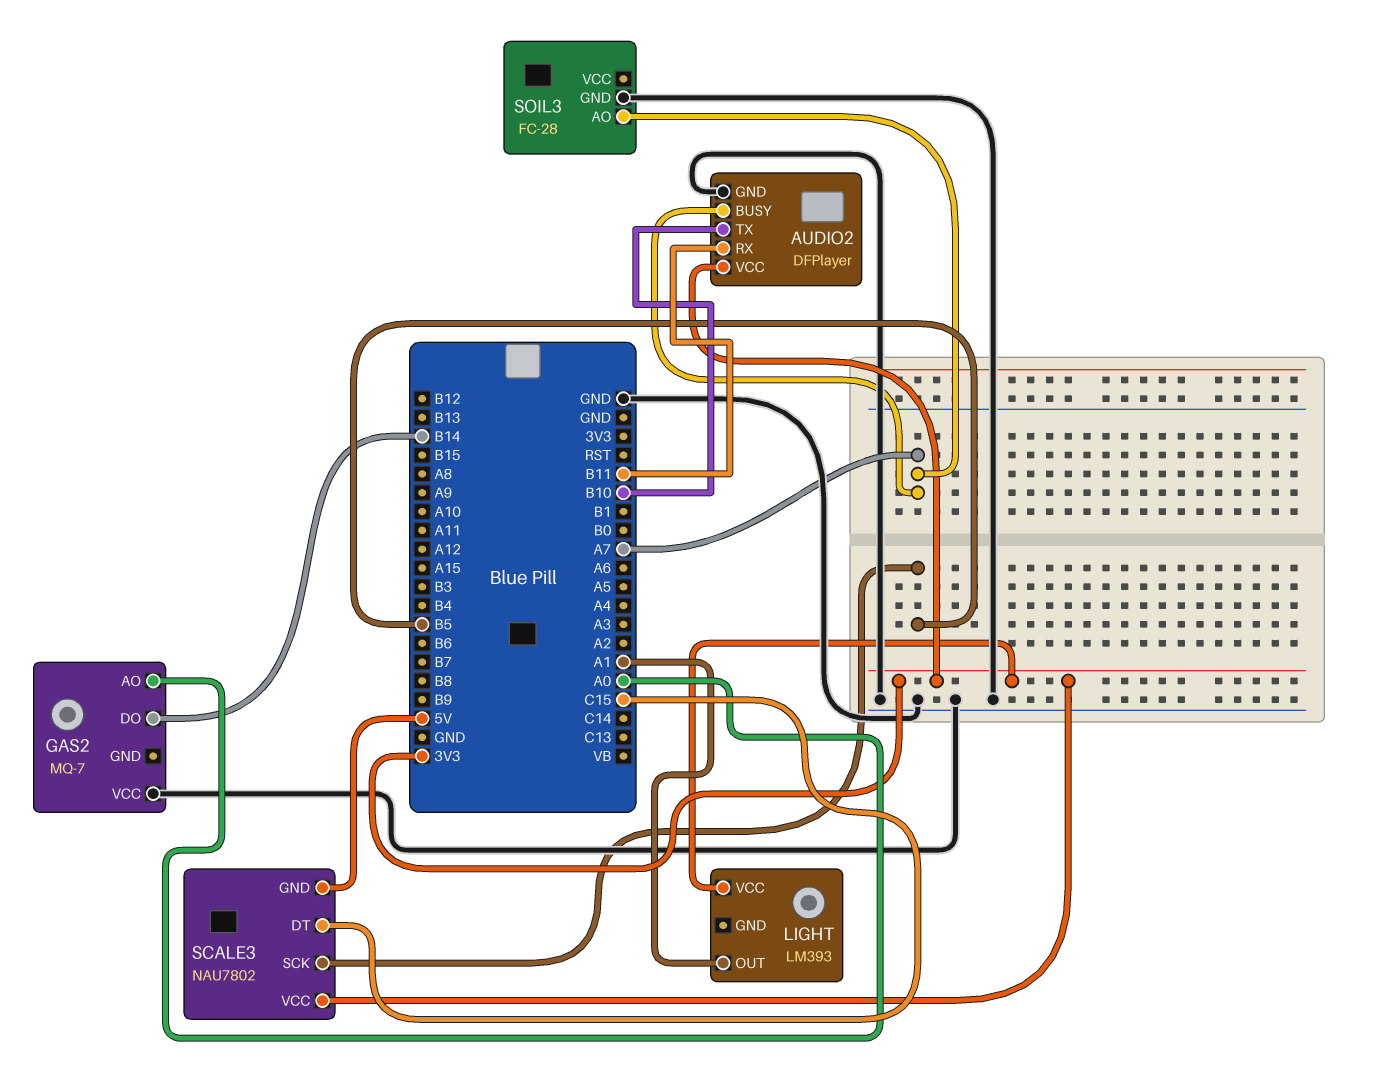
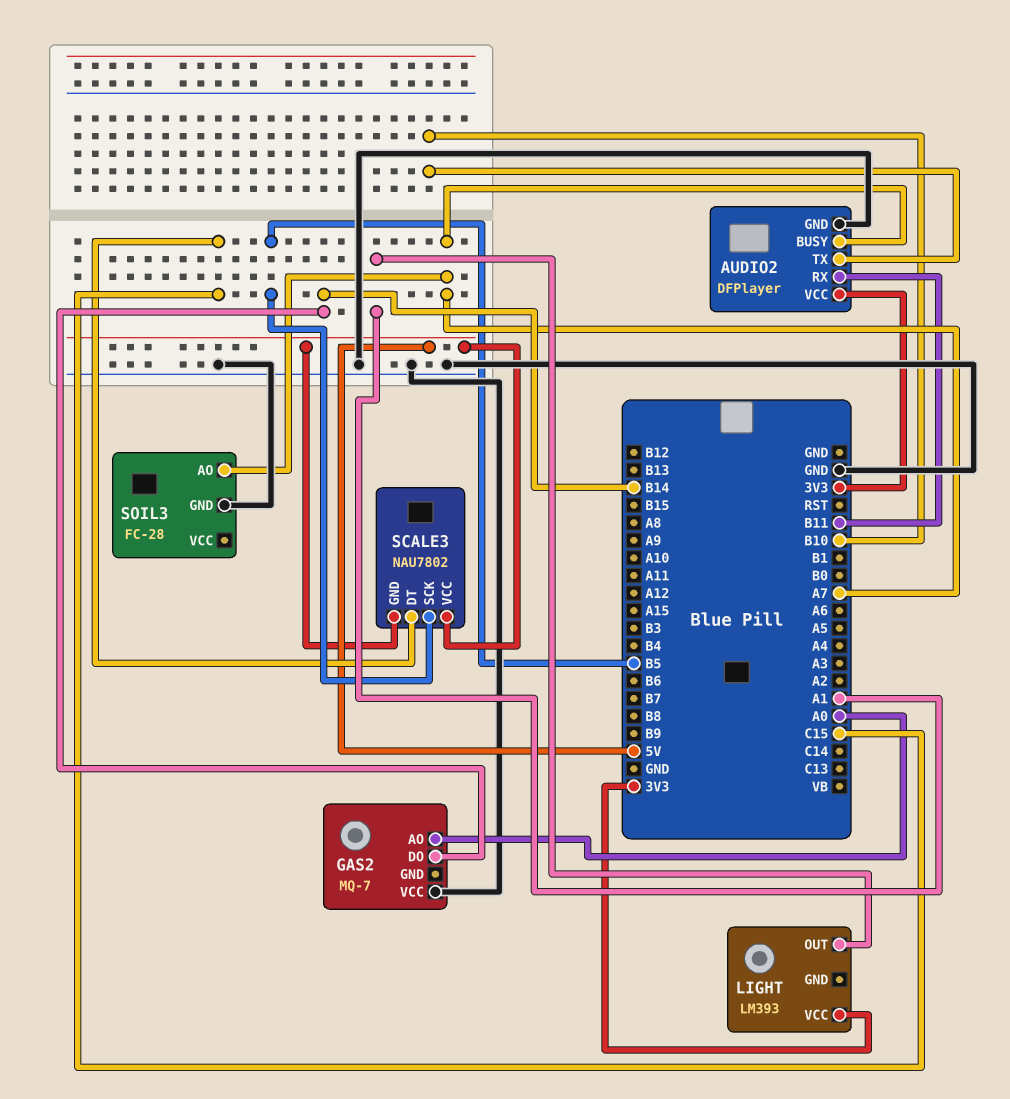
SCALE3 pin VCC: 3V3 -> 5V

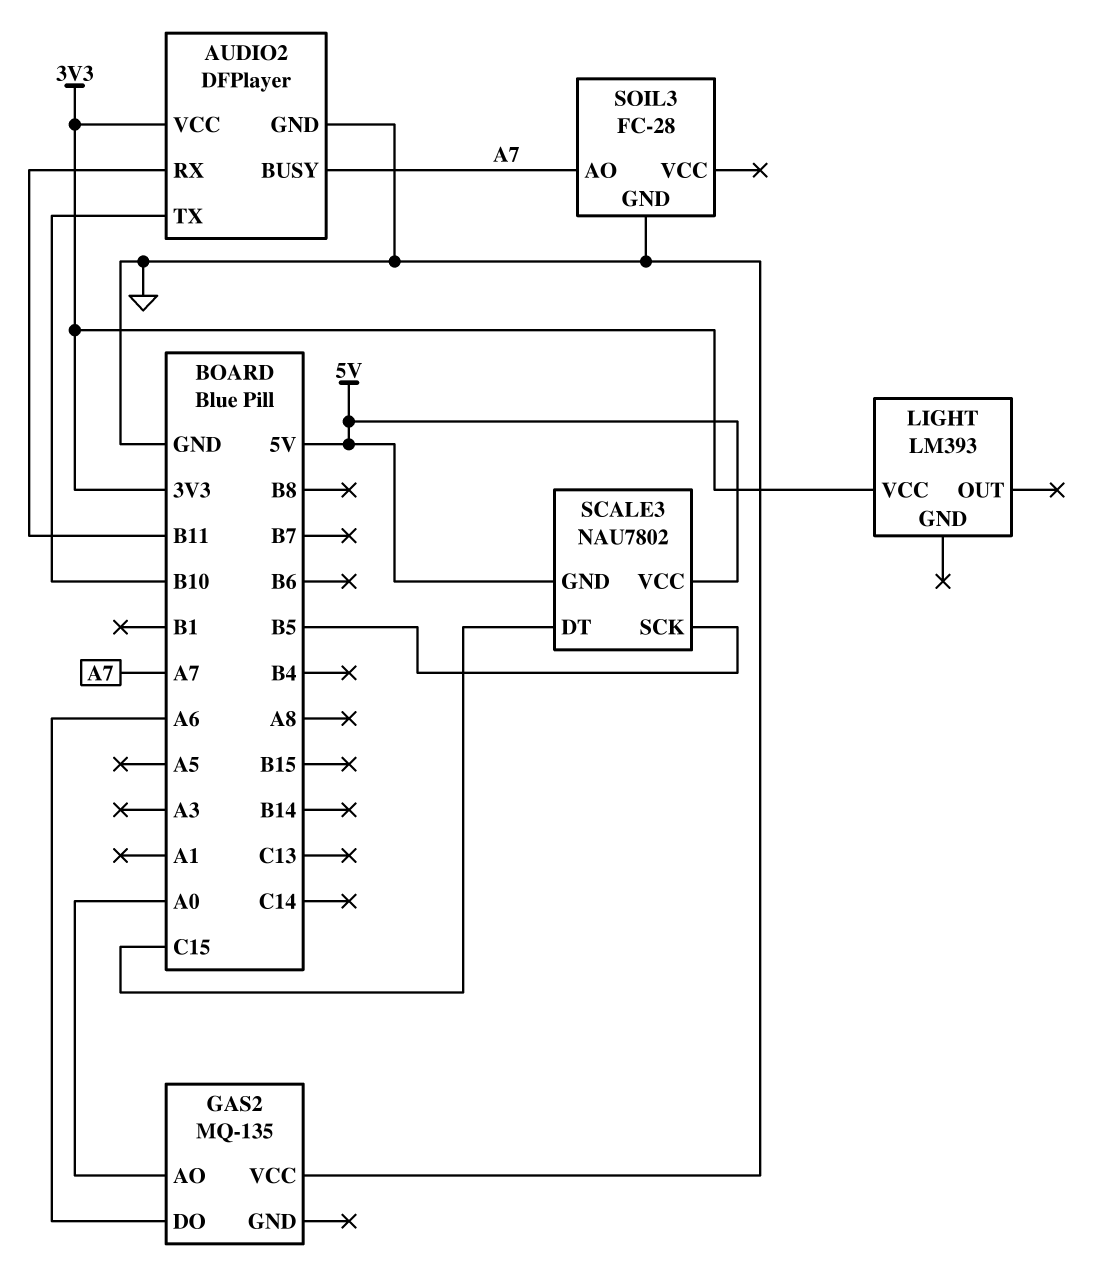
GAS2: MQ-7 -> MQ-135
GAS2 pin DO: B14 -> A6
LIGHT pin OUT: A1 -> none

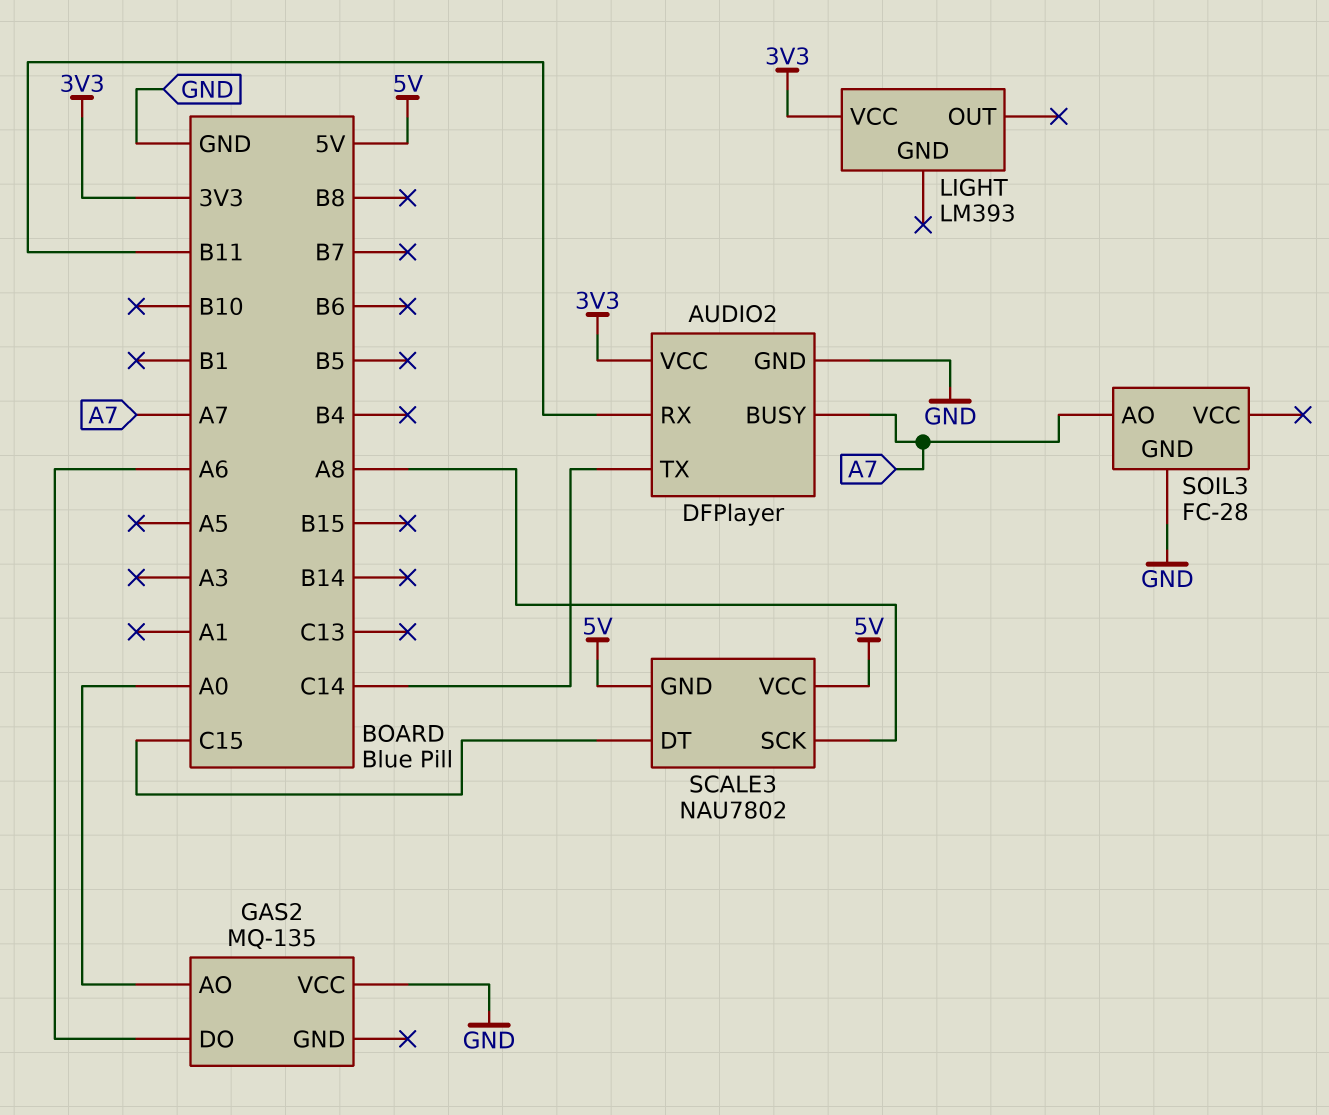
AUDIO2 pin TX: B10 -> C14
SCALE3 pin SCK: B5 -> A8

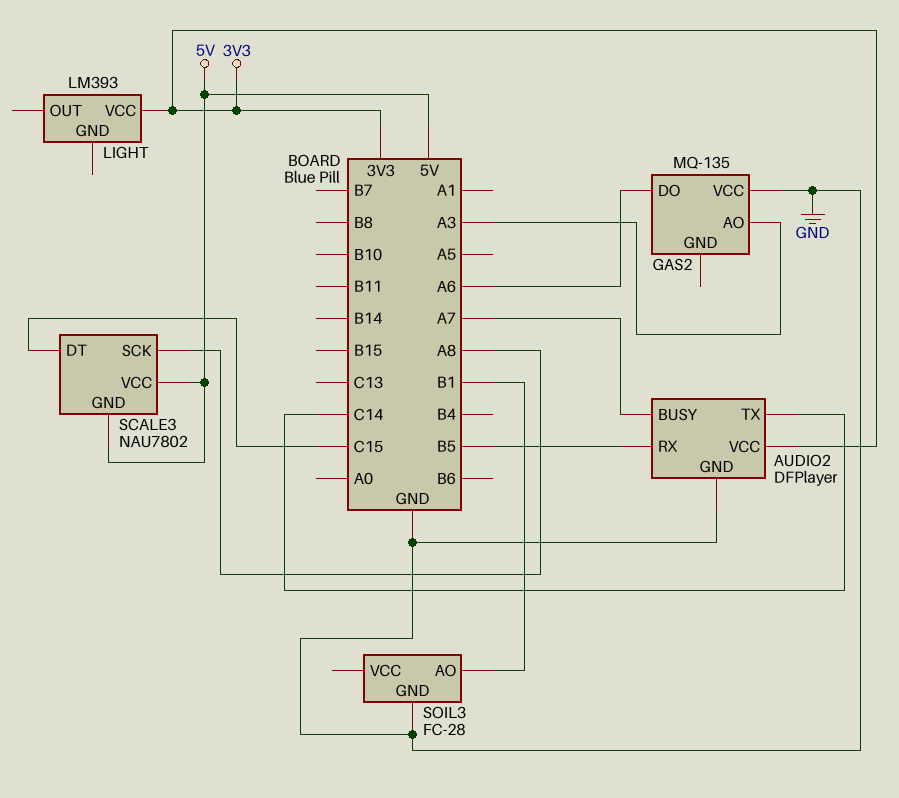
AUDIO2 pin RX: B11 -> B5
GAS2 pin AO: A0 -> A3
SOIL3 pin AO: A7 -> B1

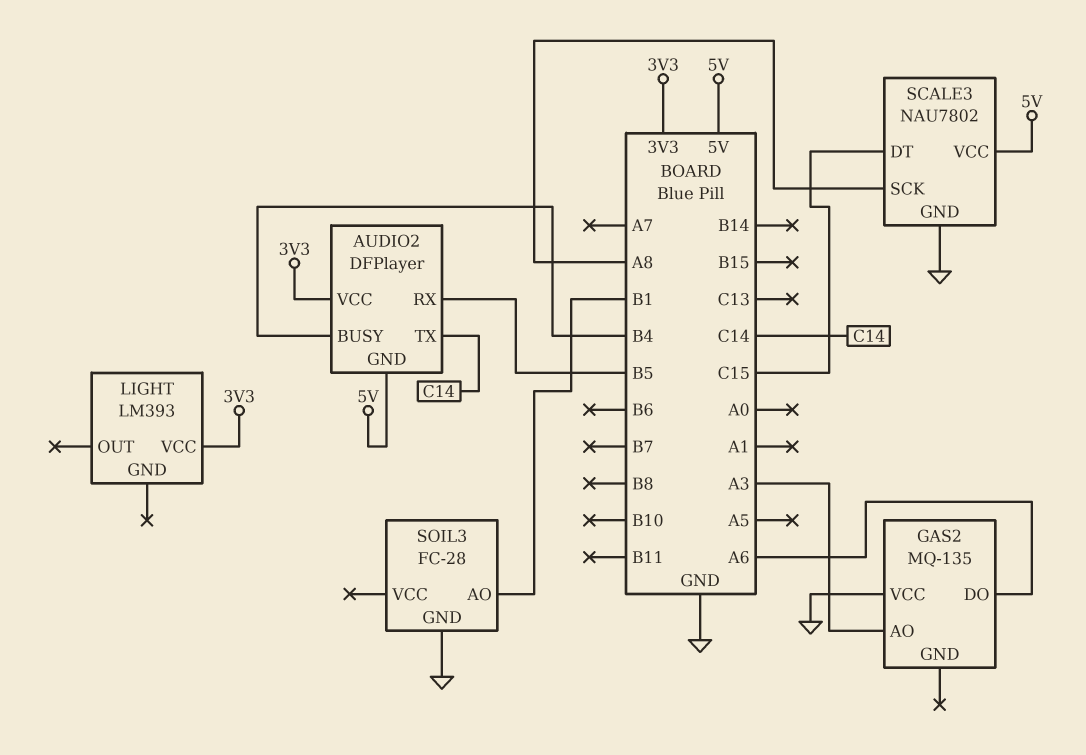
AUDIO2 pin BUSY: A7 -> B4
AUDIO2 pin GND: GND -> 5V
SCALE3 pin GND: 5V -> GND

